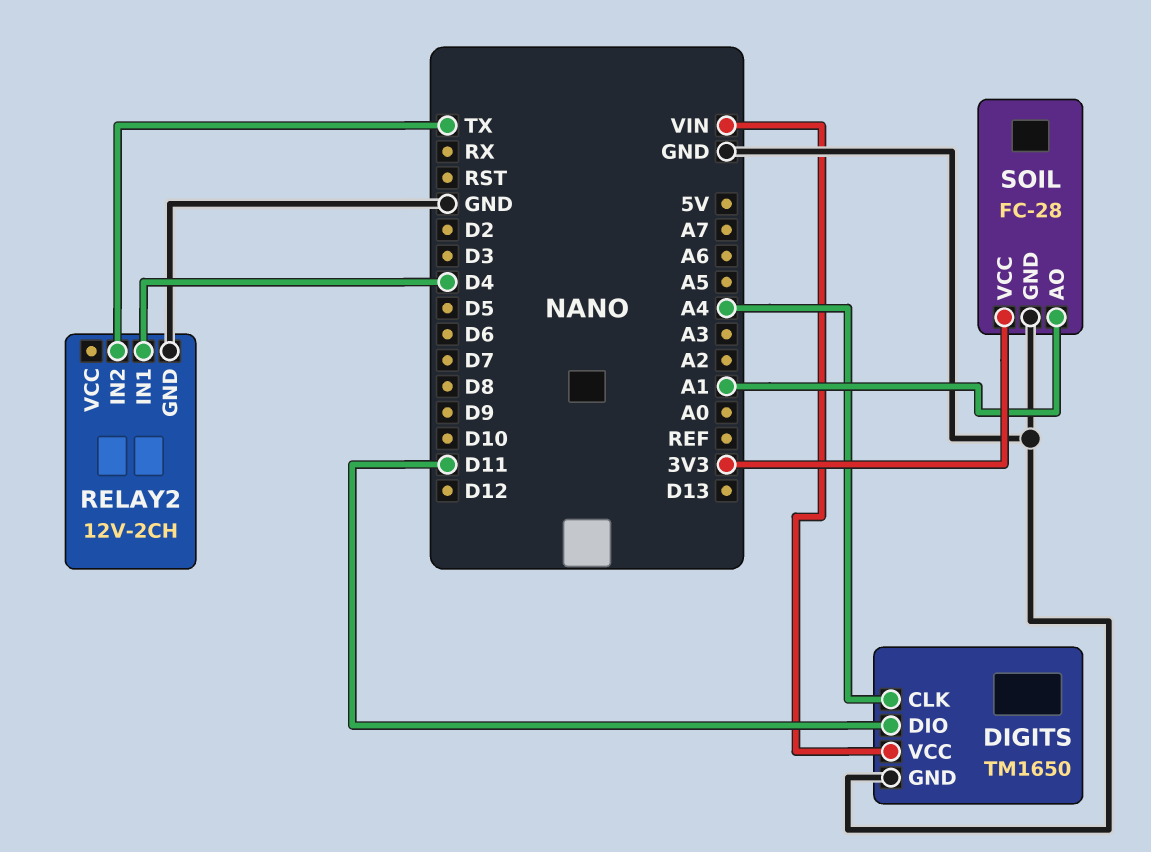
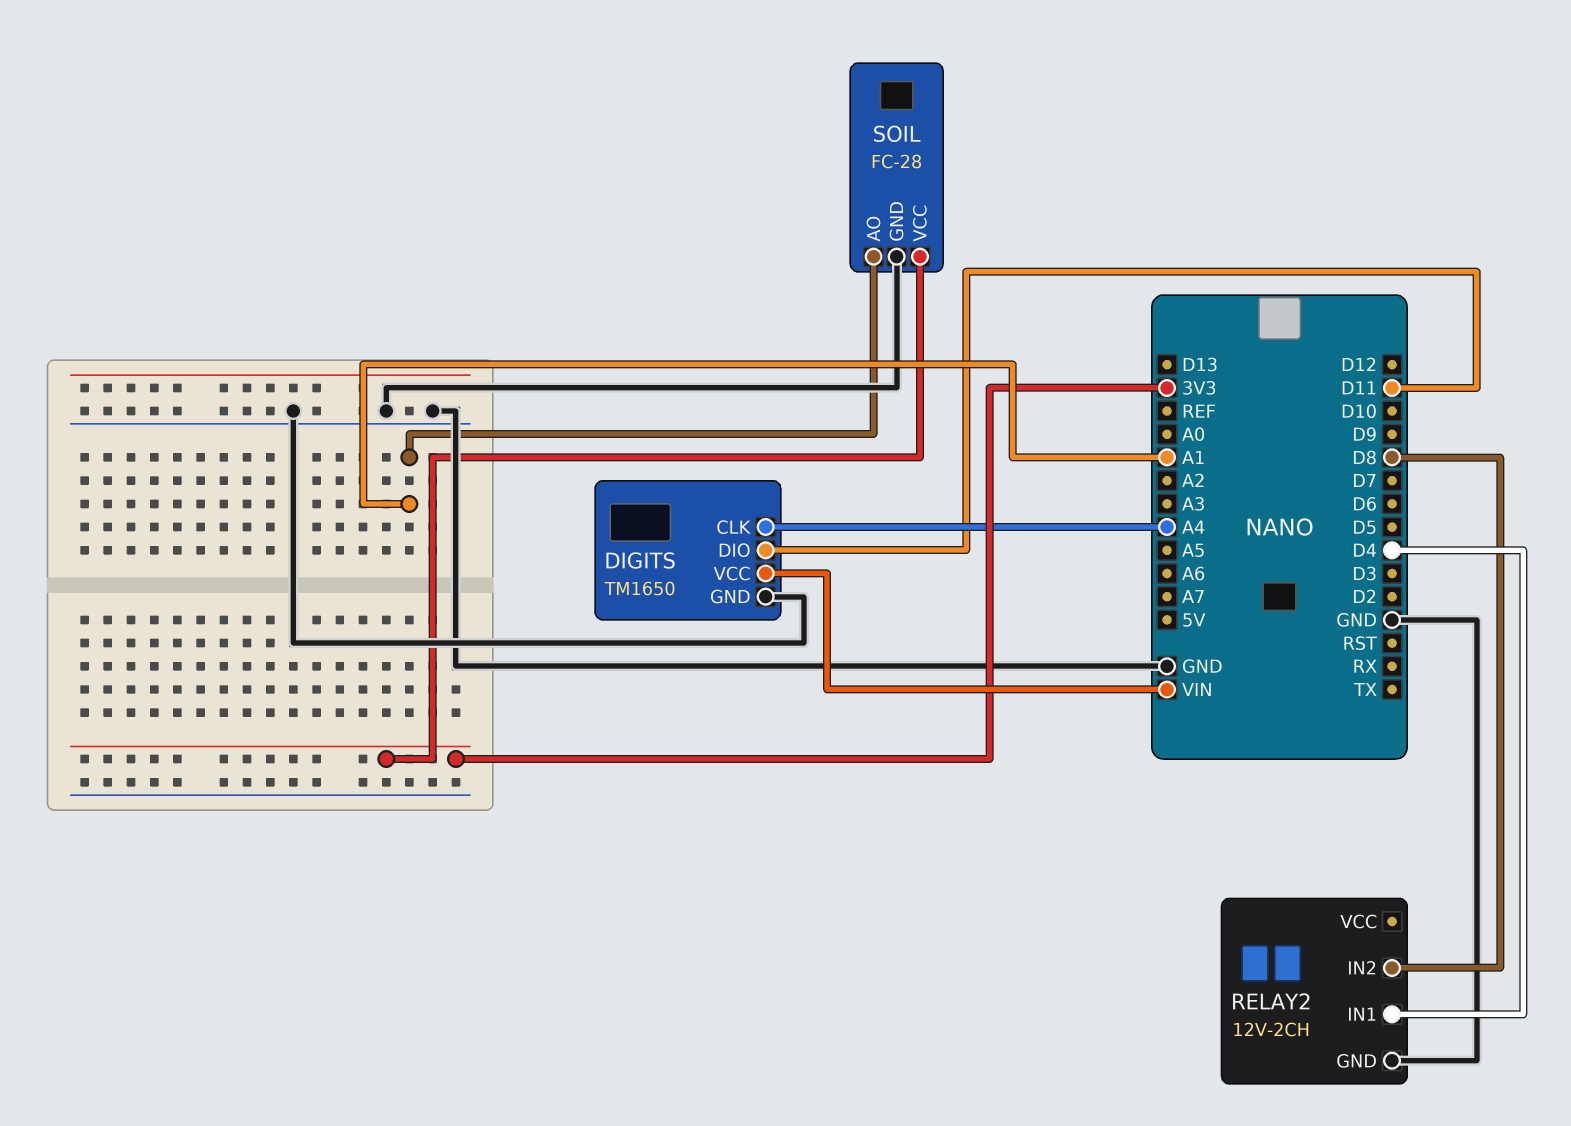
RELAY2 pin IN2: TX -> D8

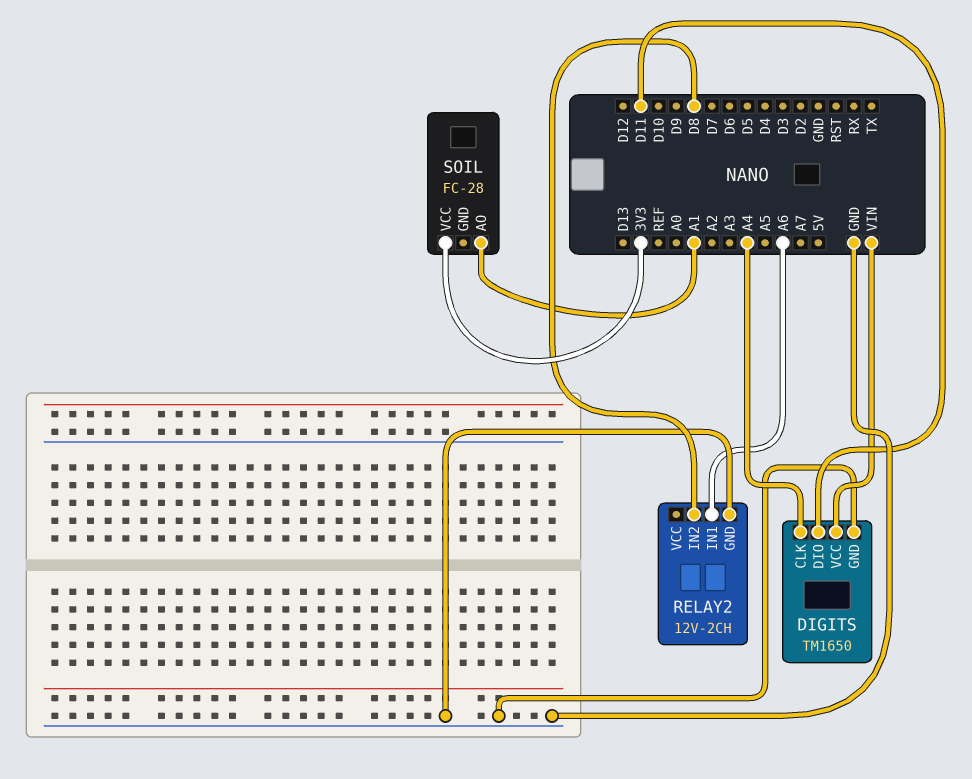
RELAY2 pin IN1: D4 -> A6
SOIL pin GND: GND -> none

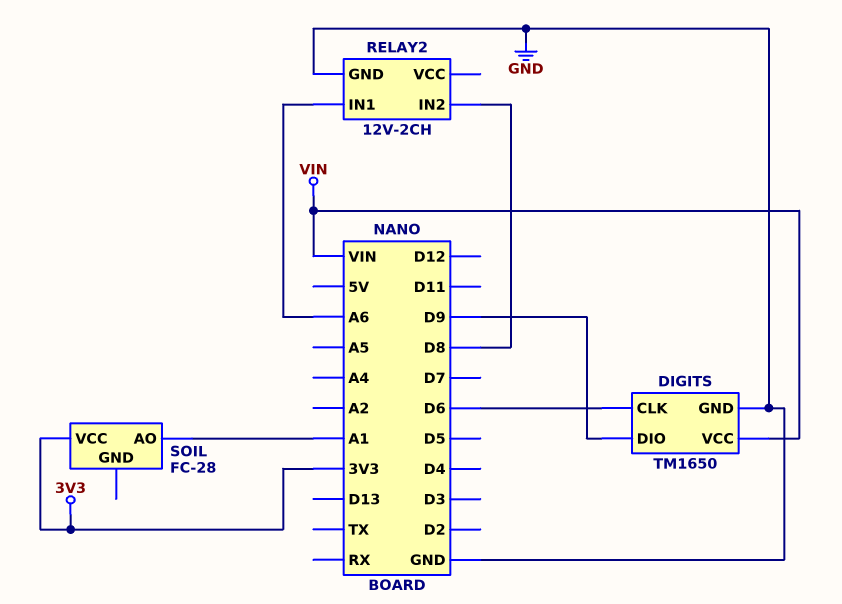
DIGITS pin CLK: A4 -> D6
DIGITS pin DIO: D11 -> D9

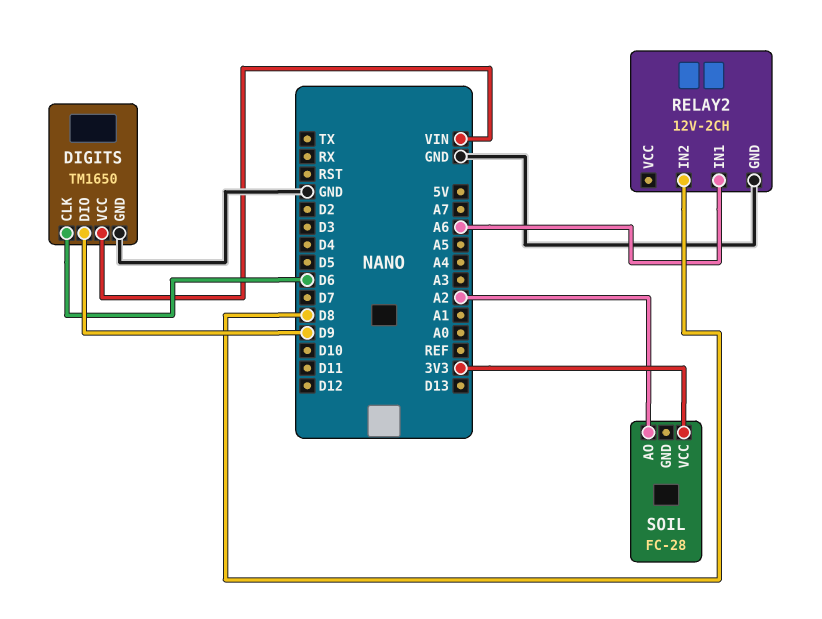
SOIL pin AO: A1 -> A2

